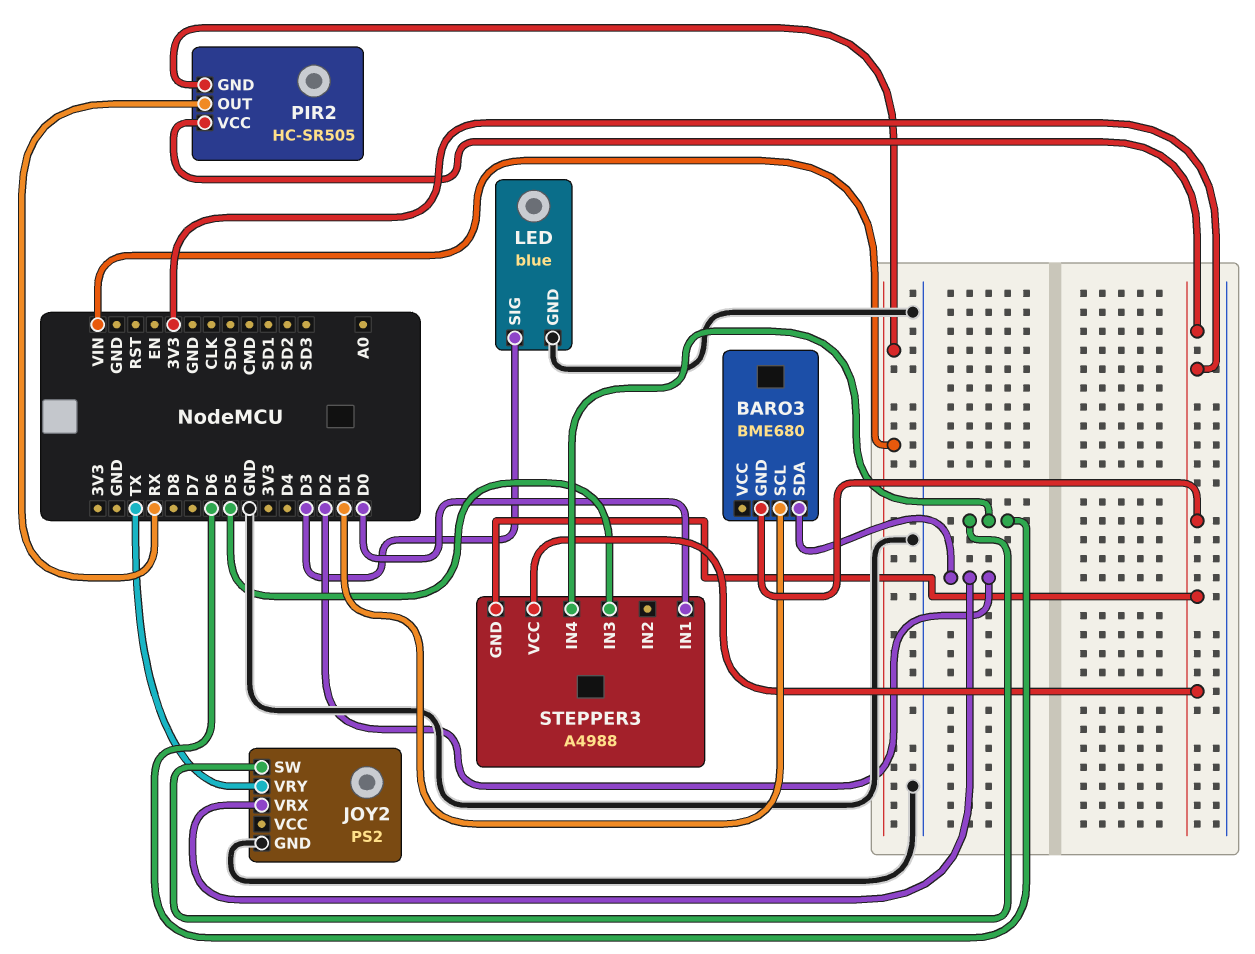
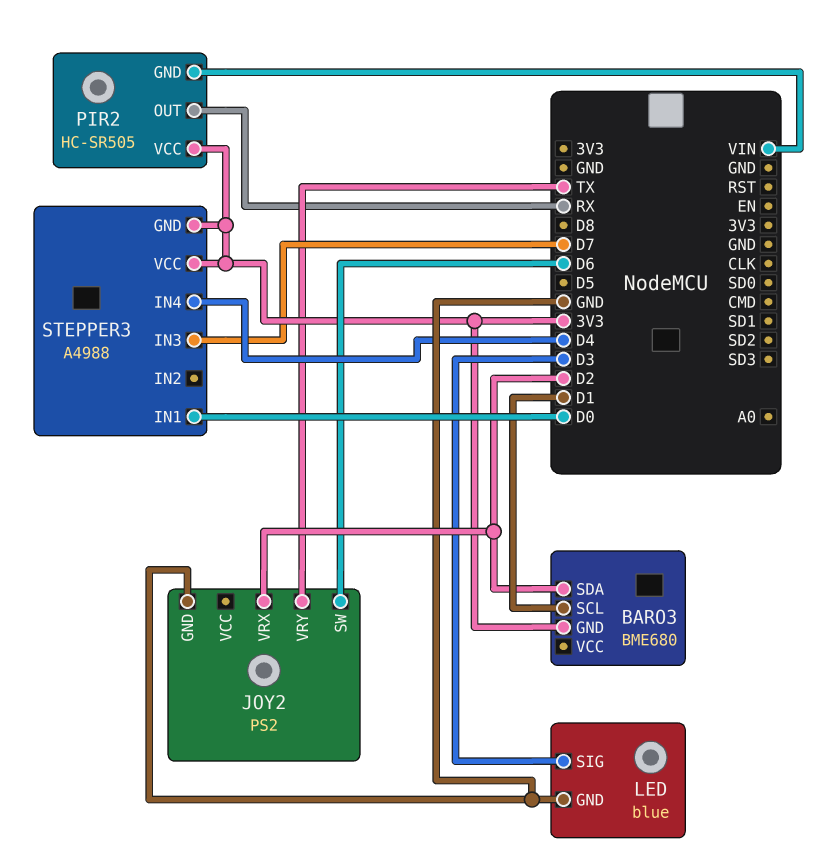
STEPPER3 pin IN3: D5 -> D7
STEPPER3 pin IN4: D6 -> D4

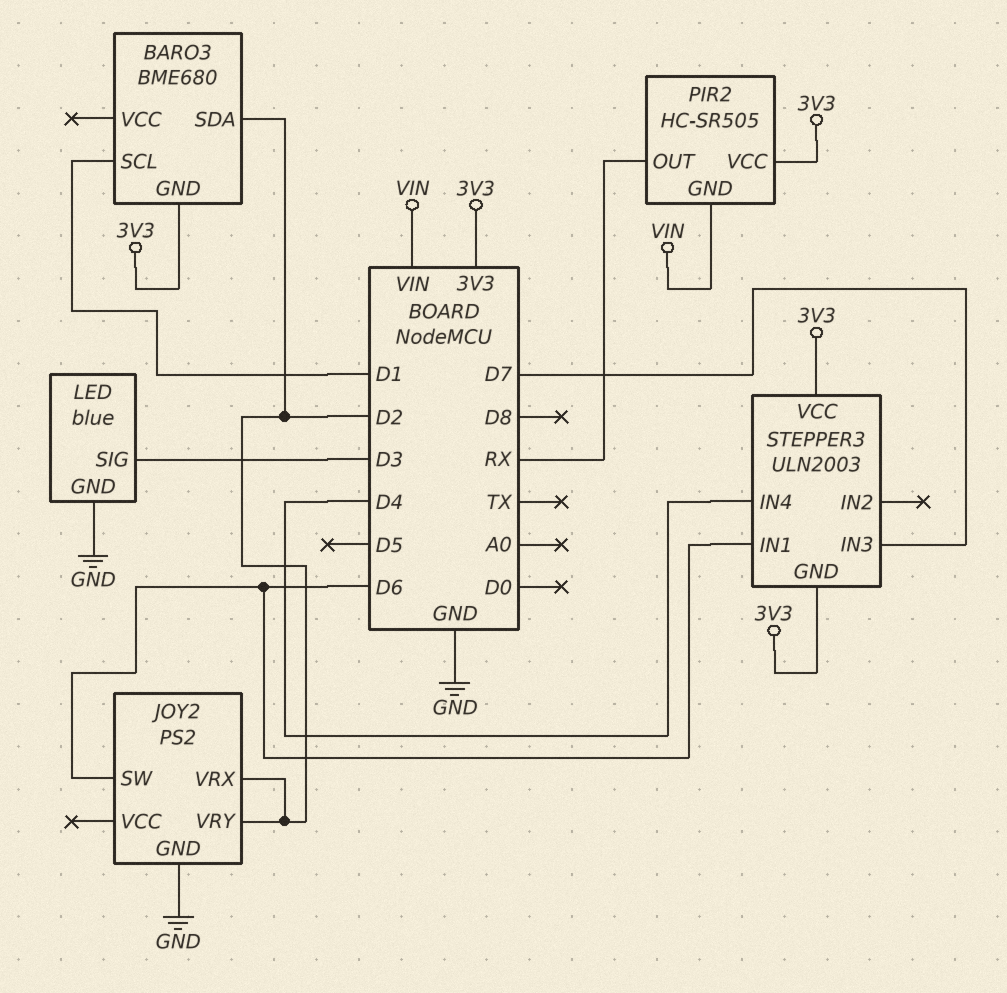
JOY2 pin VRY: TX -> D2
STEPPER3: A4988 -> ULN2003
STEPPER3 pin IN1: D0 -> D6

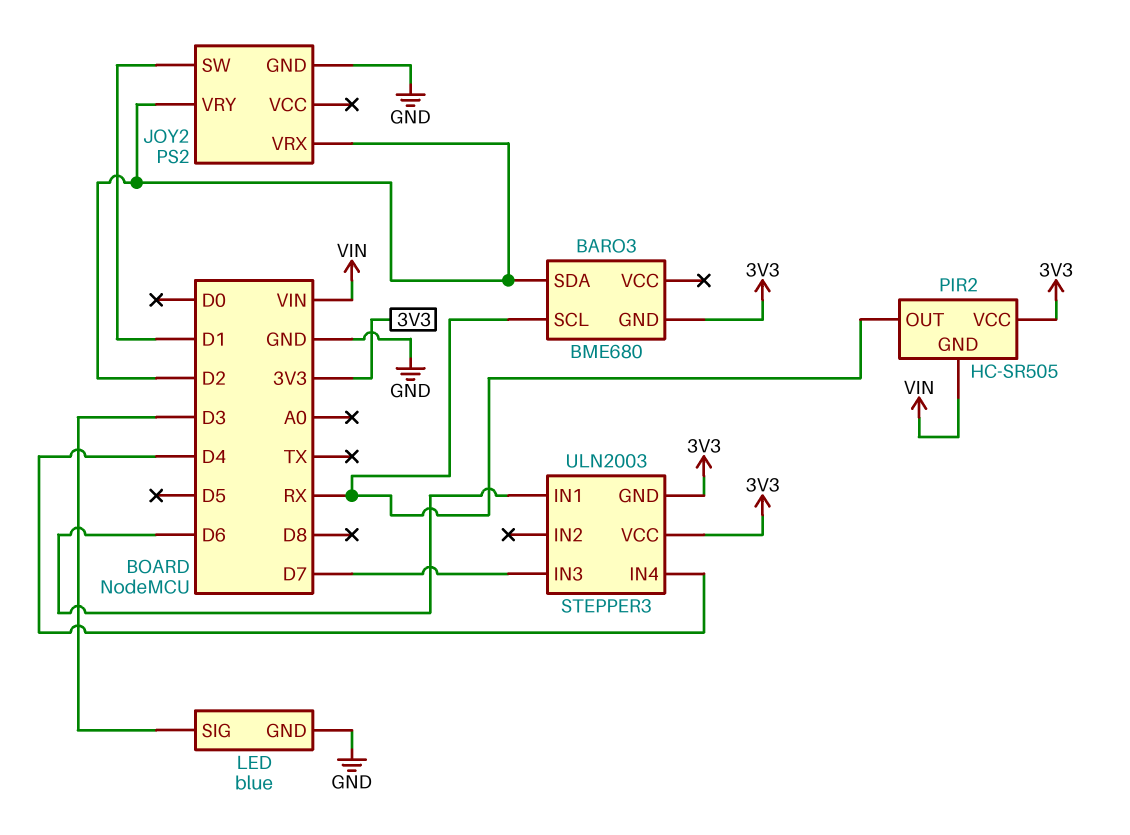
BARO3 pin SCL: D1 -> RX
JOY2 pin SW: D6 -> D1

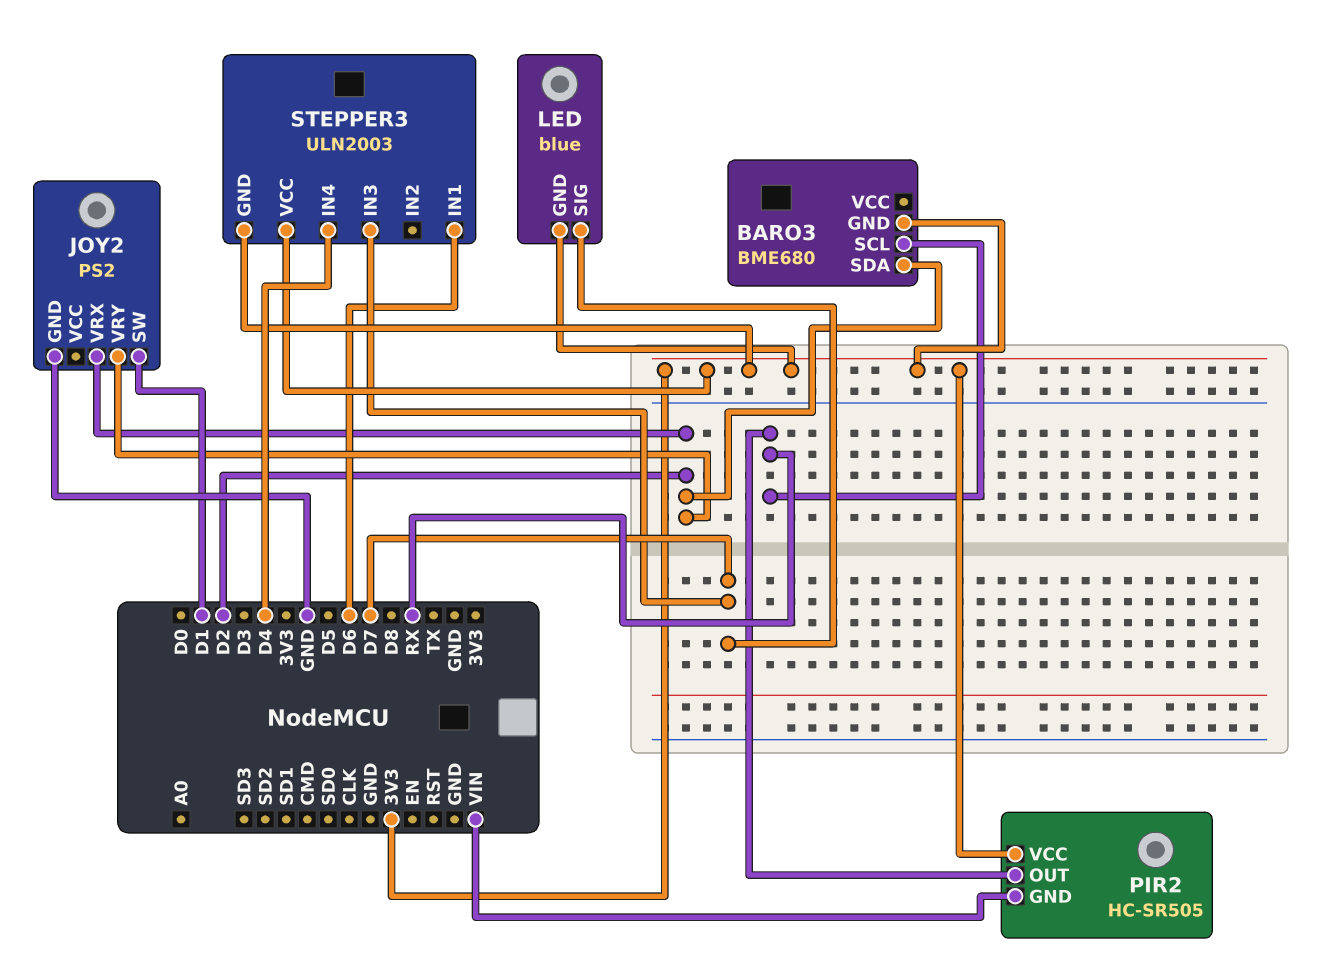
LED pin GND: GND -> 3V3
LED pin SIG: D3 -> D7

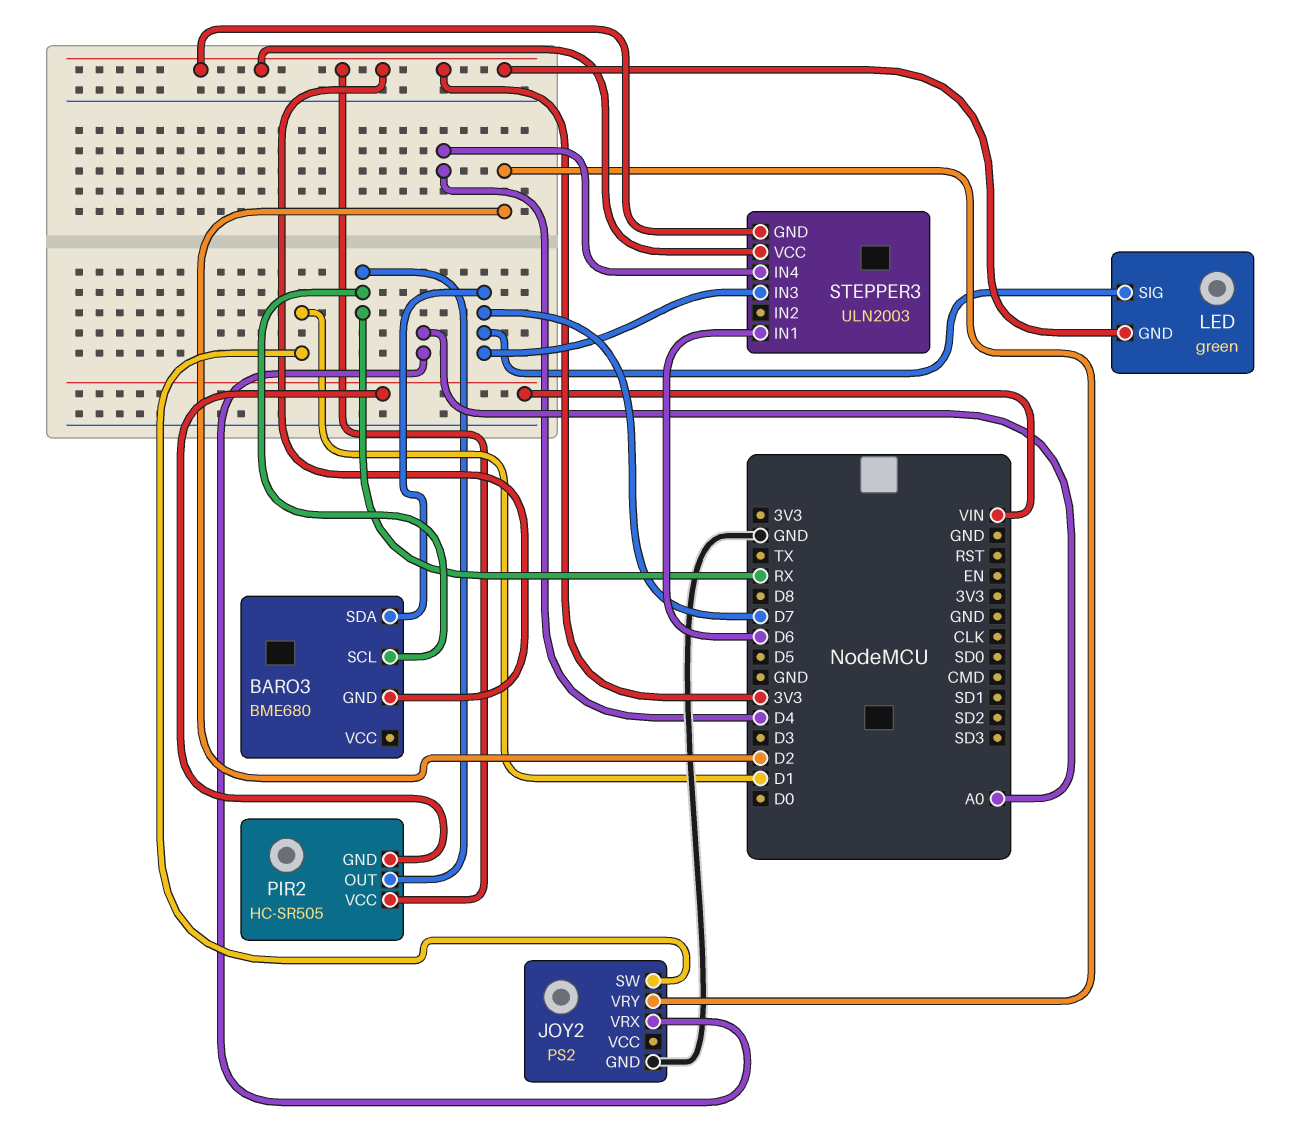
BARO3 pin SDA: D2 -> D7
JOY2 pin VRX: D2 -> A0
LED: blue -> green

